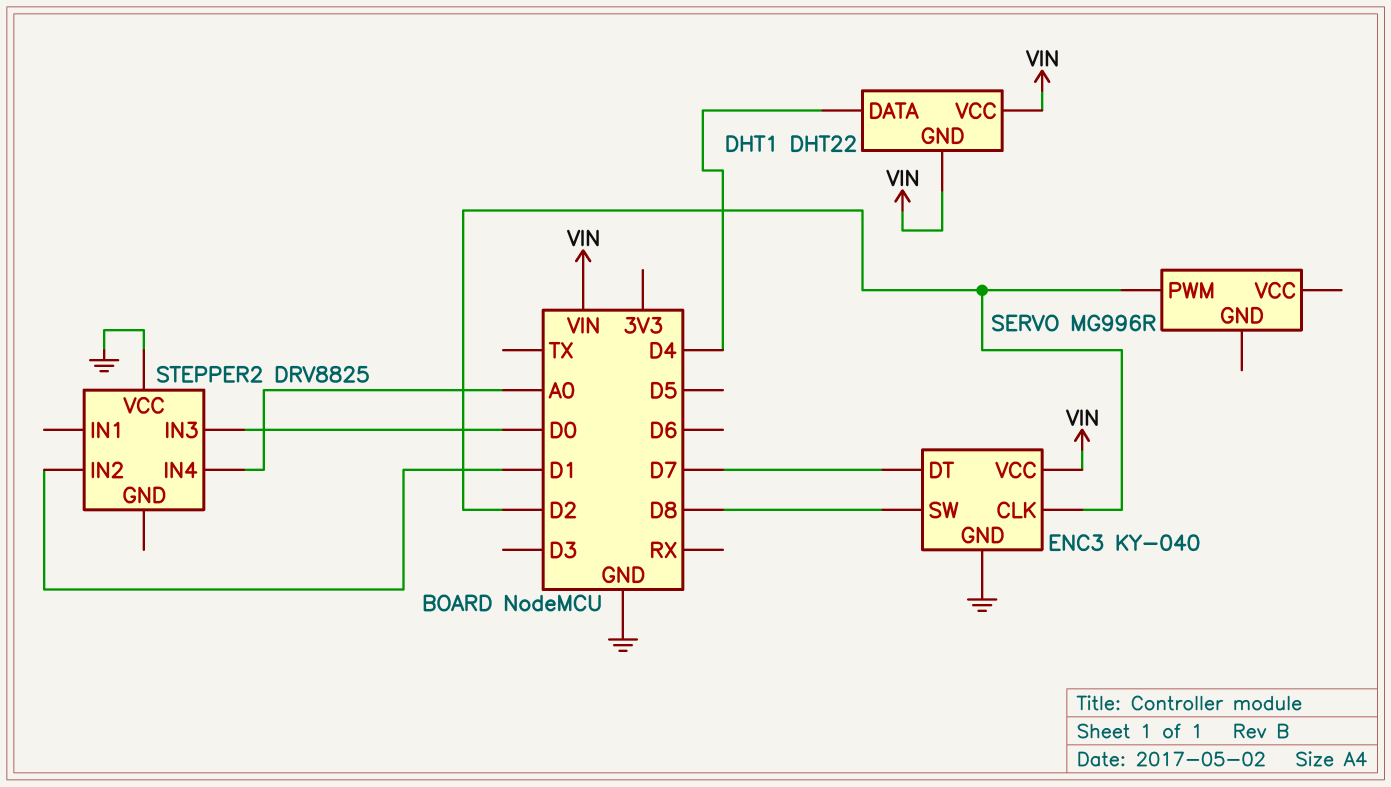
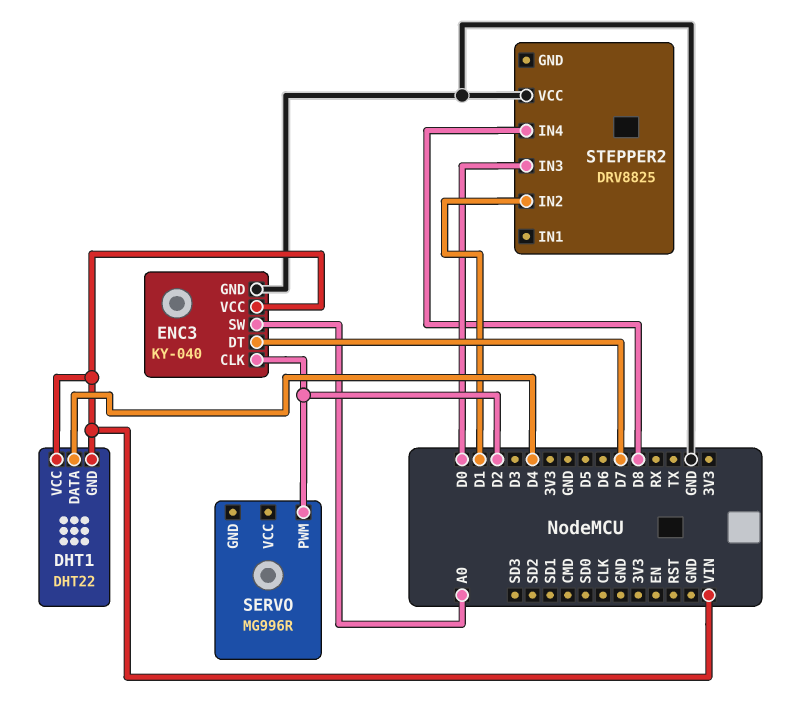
ENC3 pin SW: D8 -> A0
STEPPER2 pin IN4: A0 -> D8

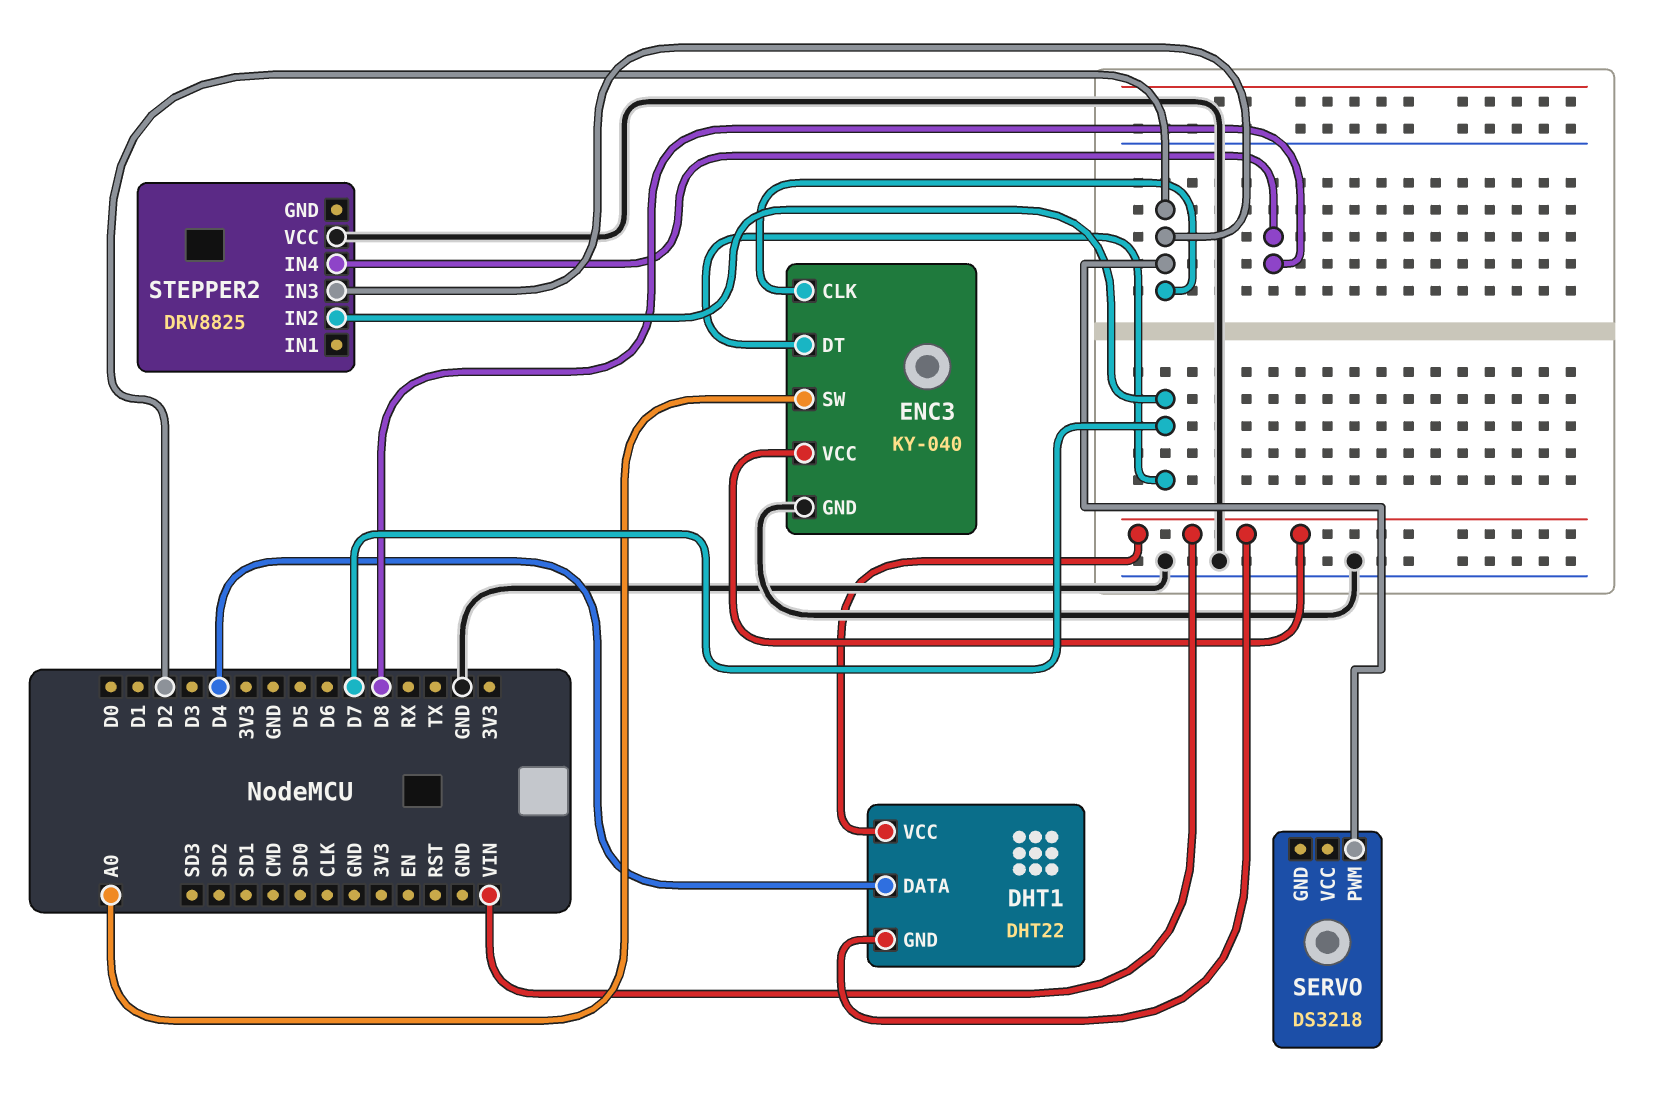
SERVO: MG996R -> DS3218
STEPPER2 pin IN2: D1 -> D7
STEPPER2 pin IN3: D0 -> D2

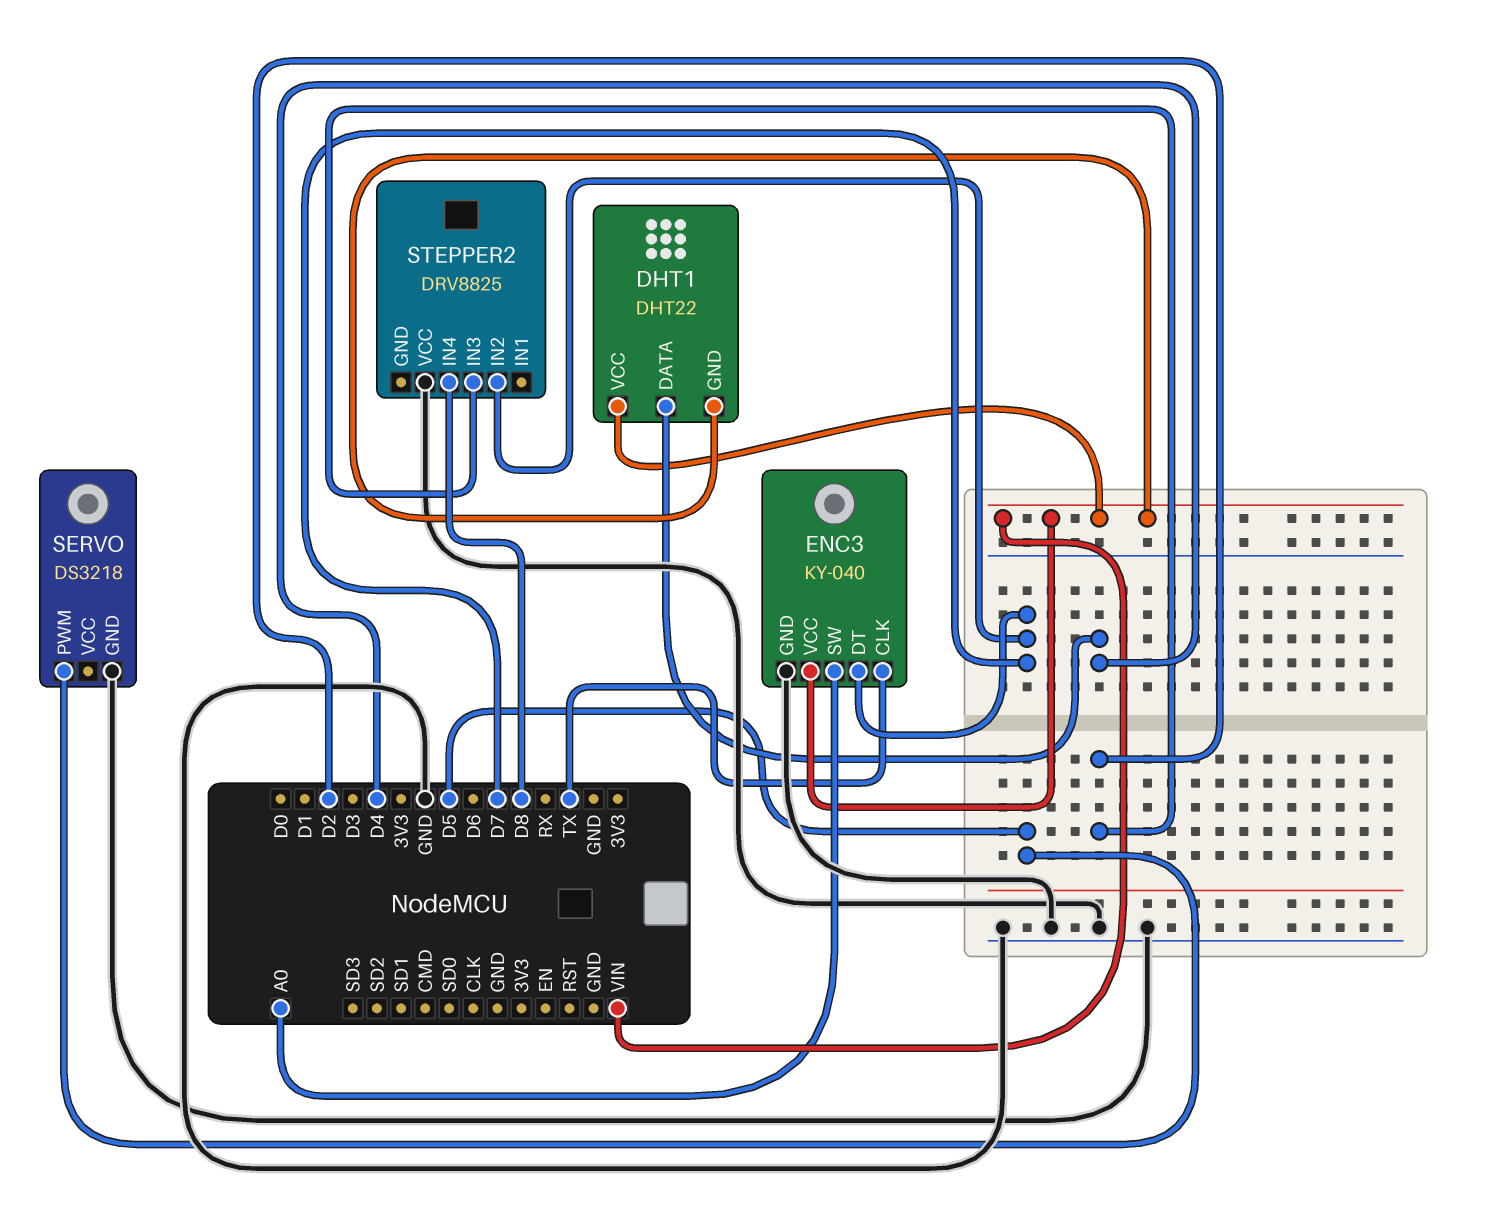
ENC3 pin CLK: D2 -> TX
SERVO pin GND: none -> GND
SERVO pin PWM: D2 -> D5

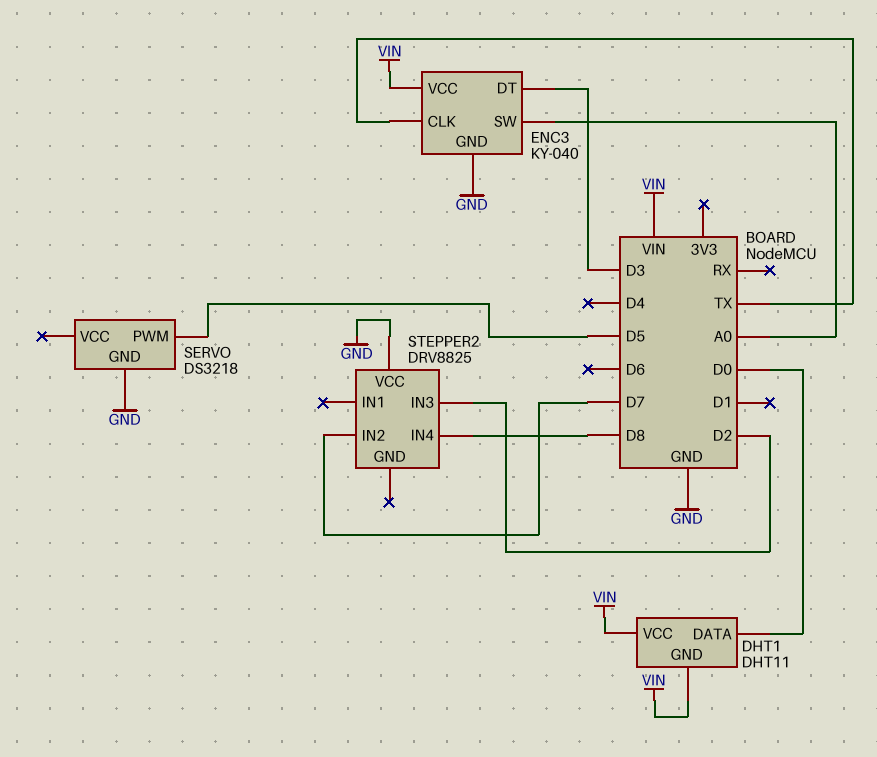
DHT1: DHT22 -> DHT11
DHT1 pin DATA: D4 -> D0
ENC3 pin DT: D7 -> D3

